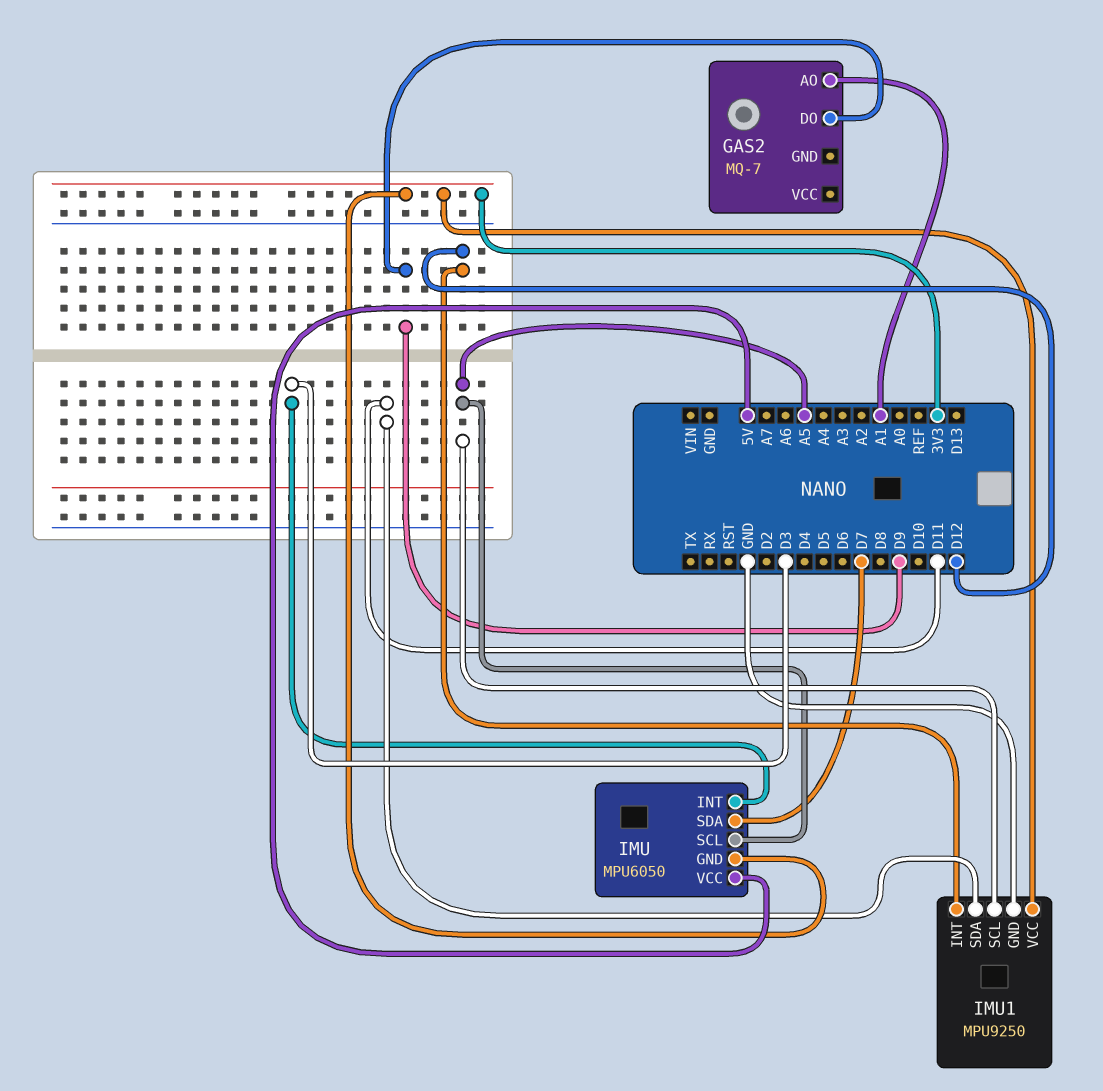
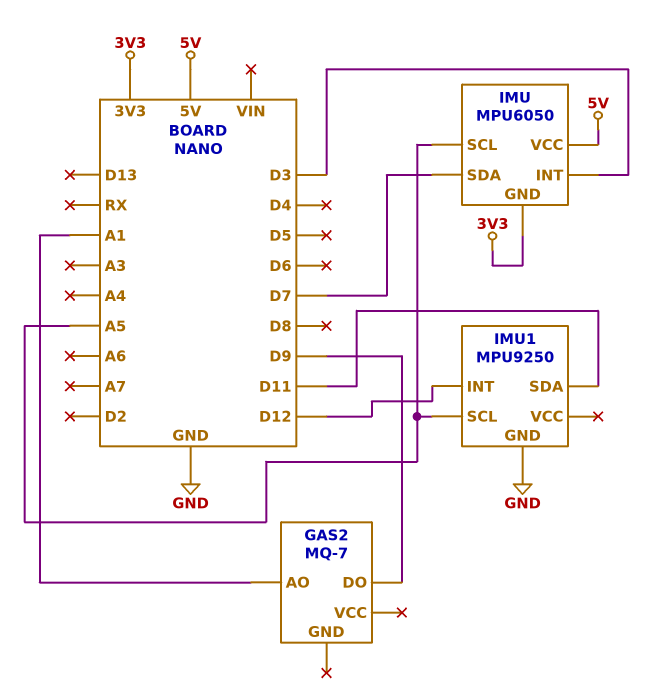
IMU1 pin VCC: 3V3 -> none

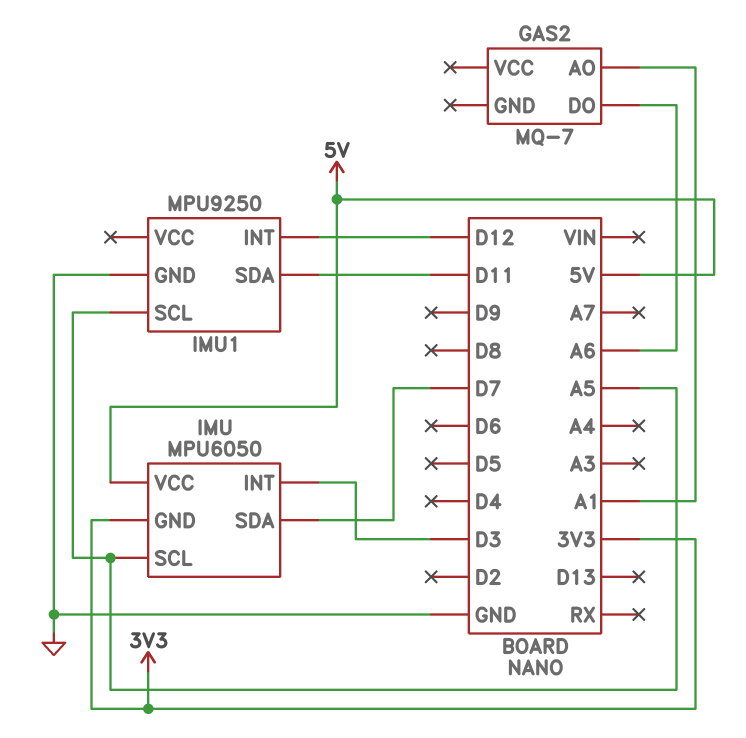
GAS2 pin DO: D9 -> A6

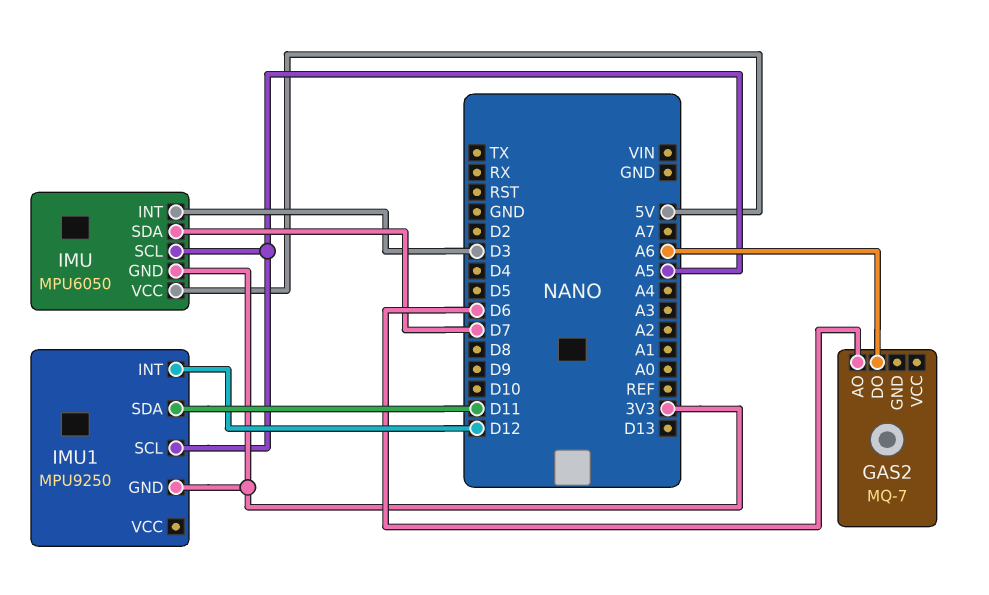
GAS2 pin AO: A1 -> D6
IMU1 pin GND: GND -> 3V3

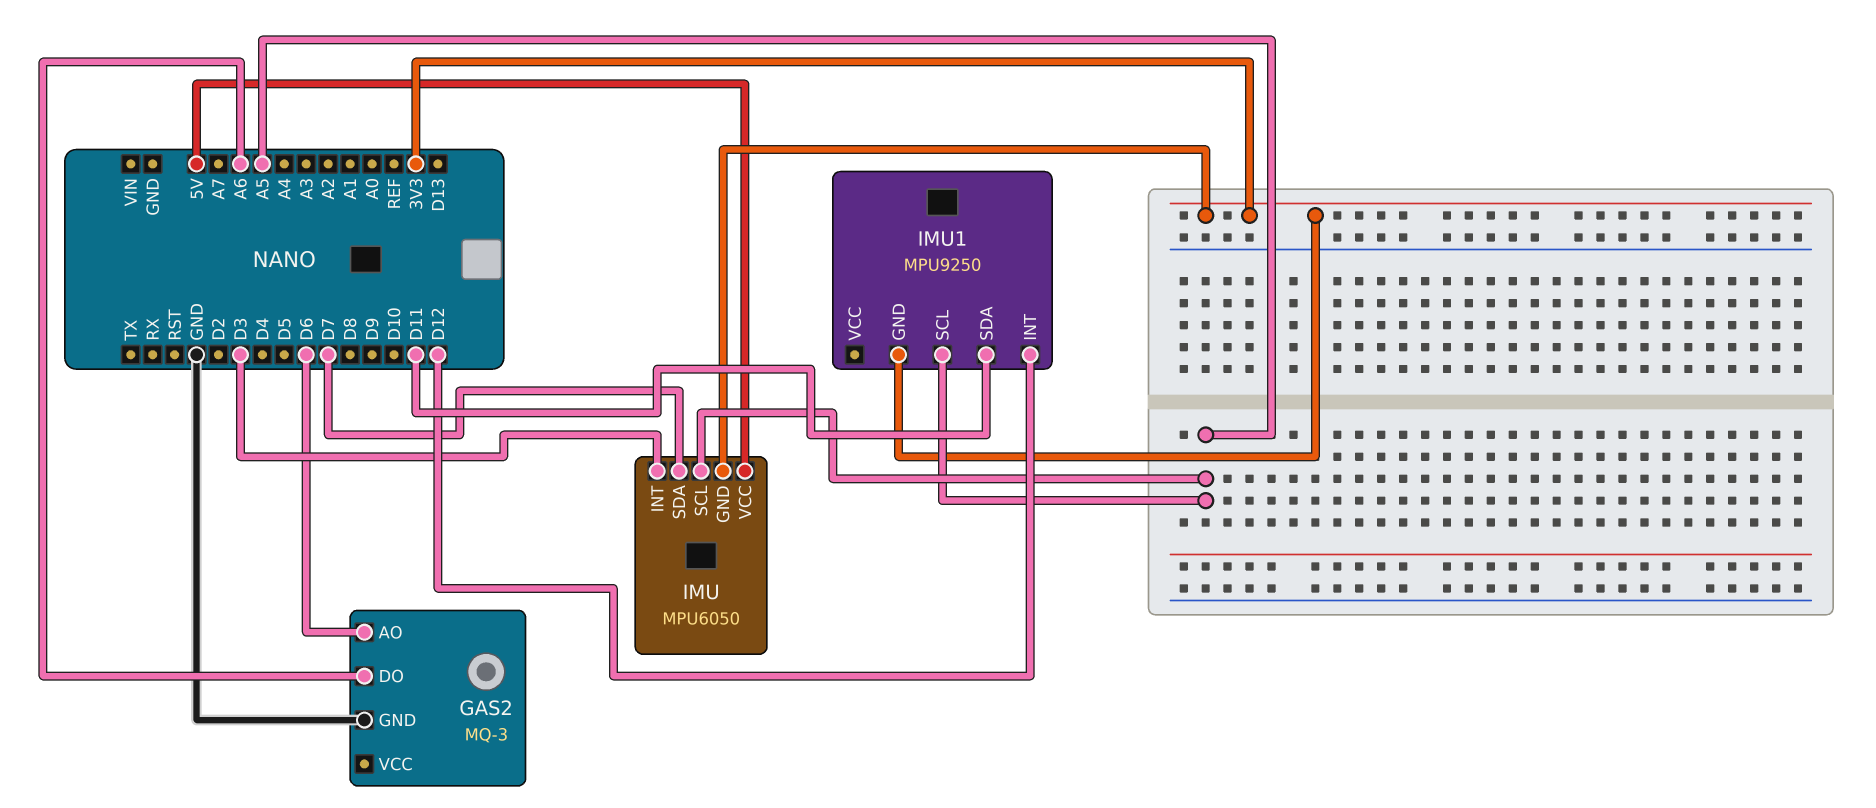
GAS2: MQ-7 -> MQ-3
GAS2 pin GND: none -> GND

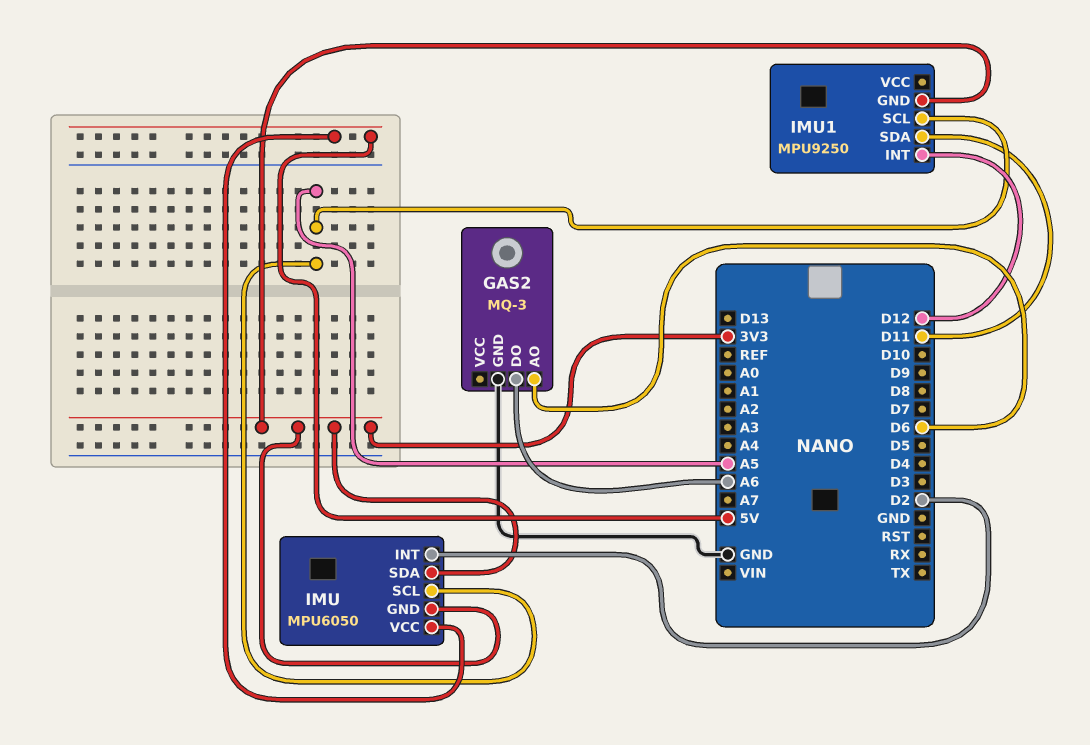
IMU pin INT: D3 -> D2
IMU pin SDA: D7 -> 3V3

